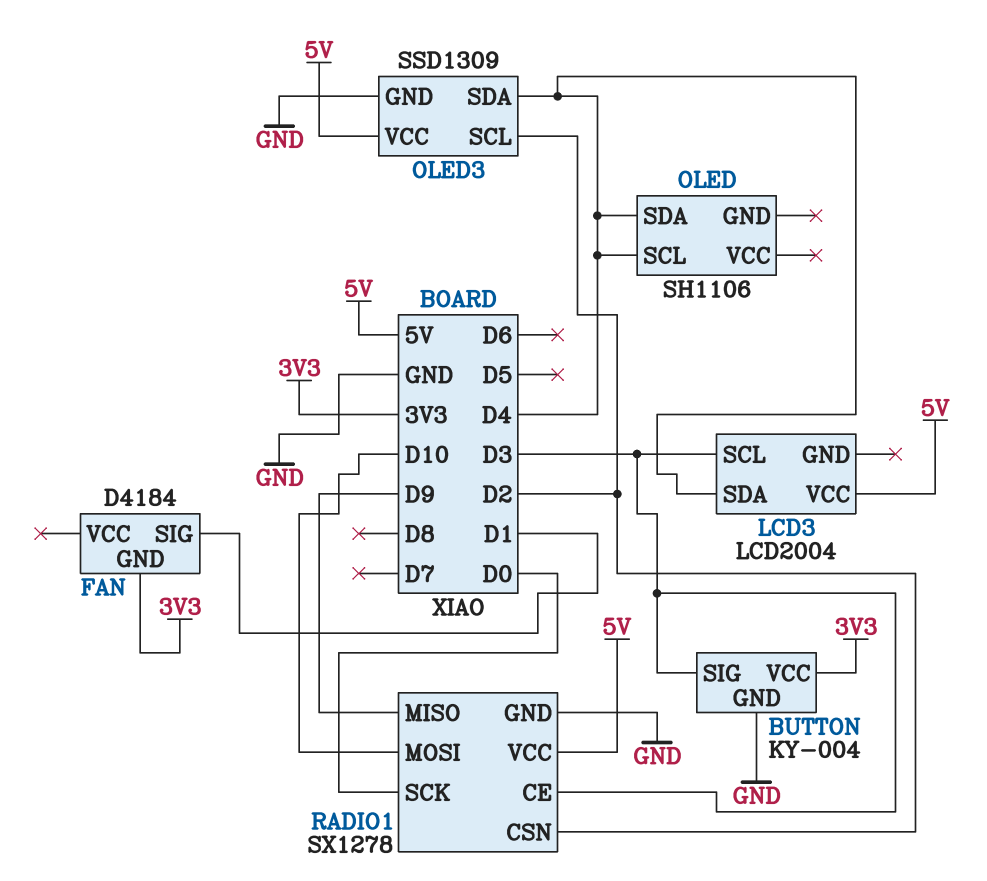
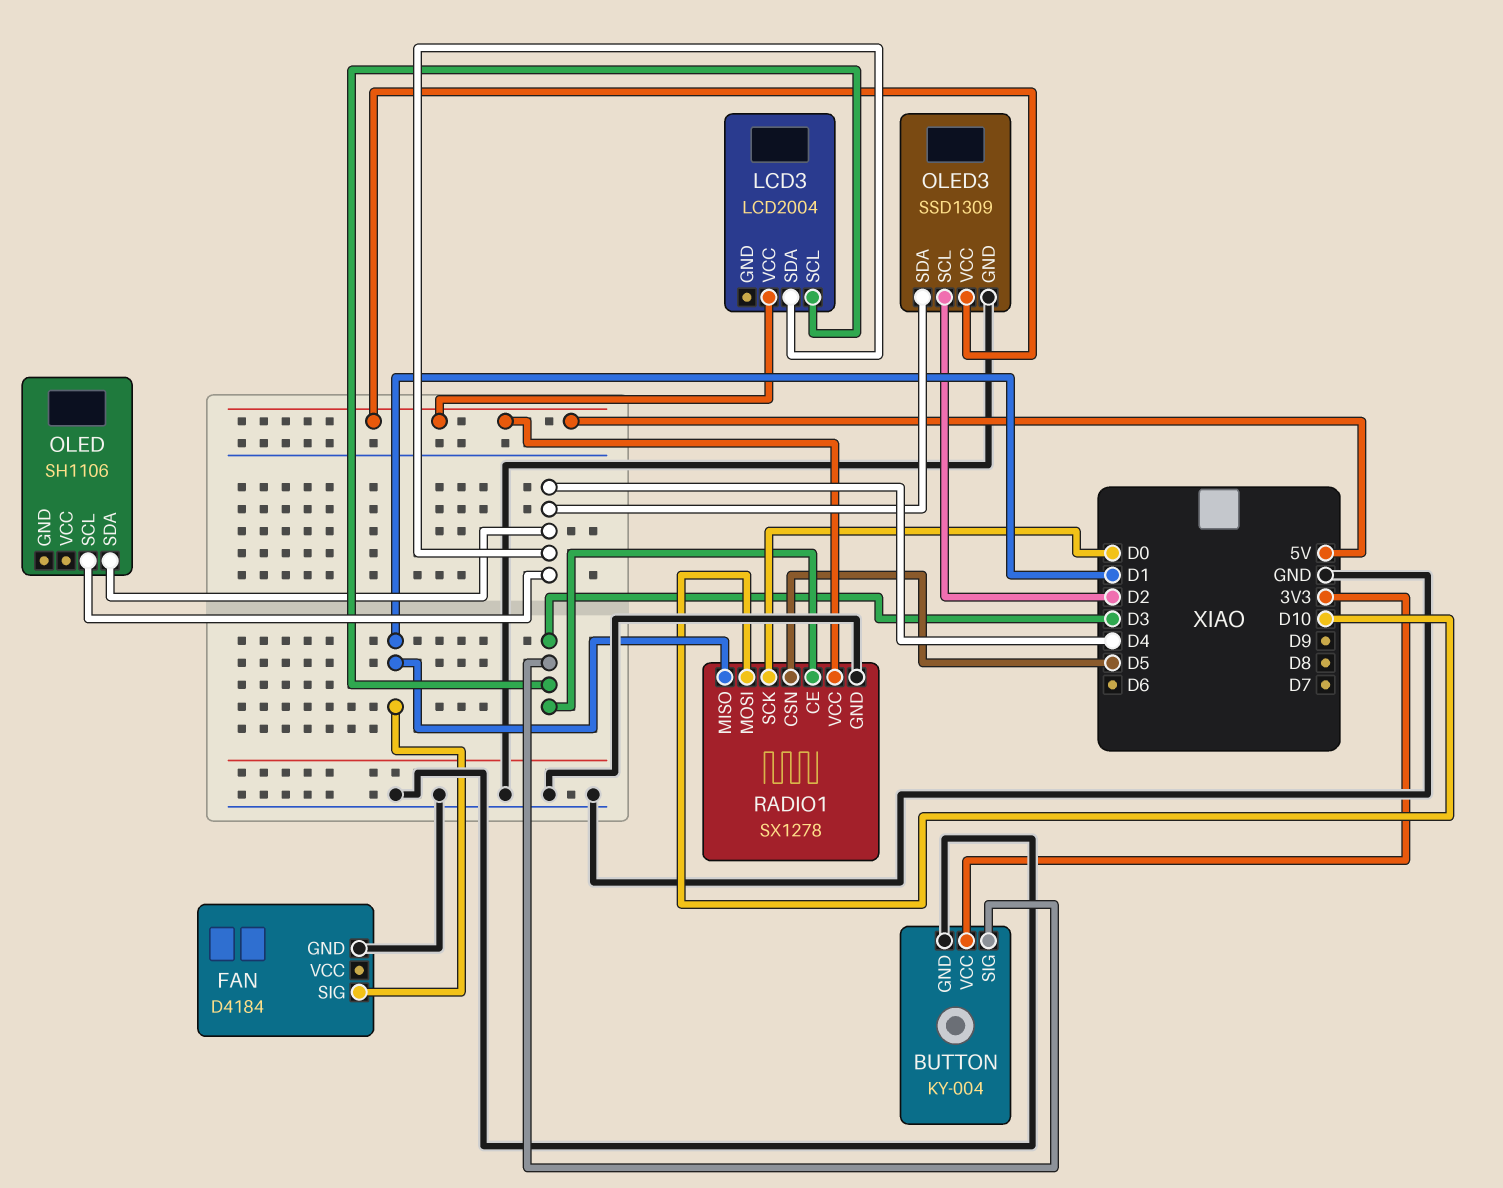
FAN pin GND: 3V3 -> GND
RADIO1 pin CSN: D2 -> D5
RADIO1 pin MISO: D9 -> D1

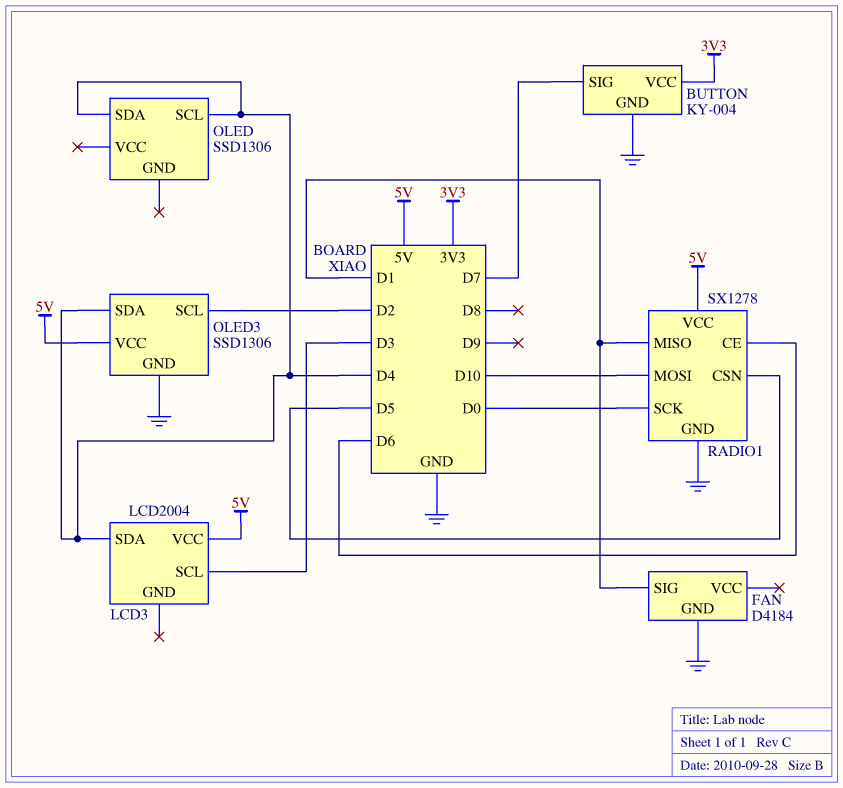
BUTTON pin SIG: D3 -> D7
OLED: SH1106 -> SSD1306
OLED3: SSD1309 -> SSD1306
RADIO1 pin CE: D3 -> D6

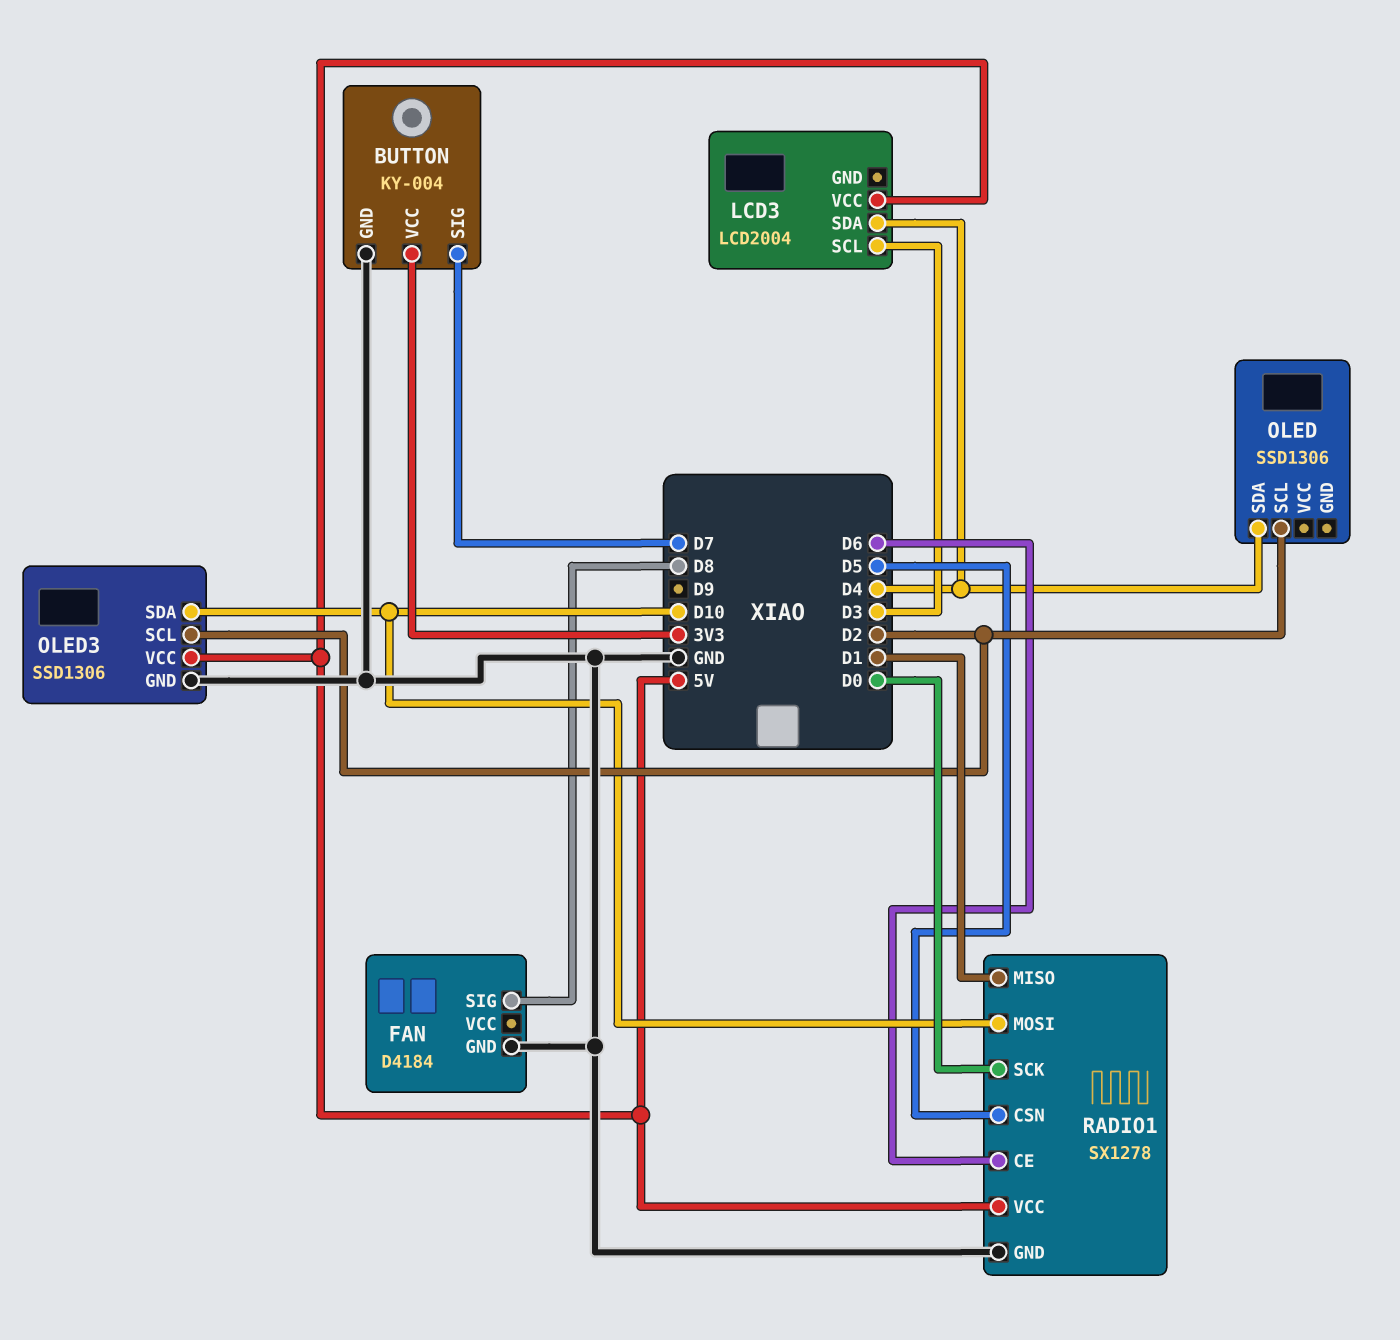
FAN pin SIG: D1 -> D8
OLED pin SCL: D4 -> D2
OLED3 pin SDA: D4 -> D10

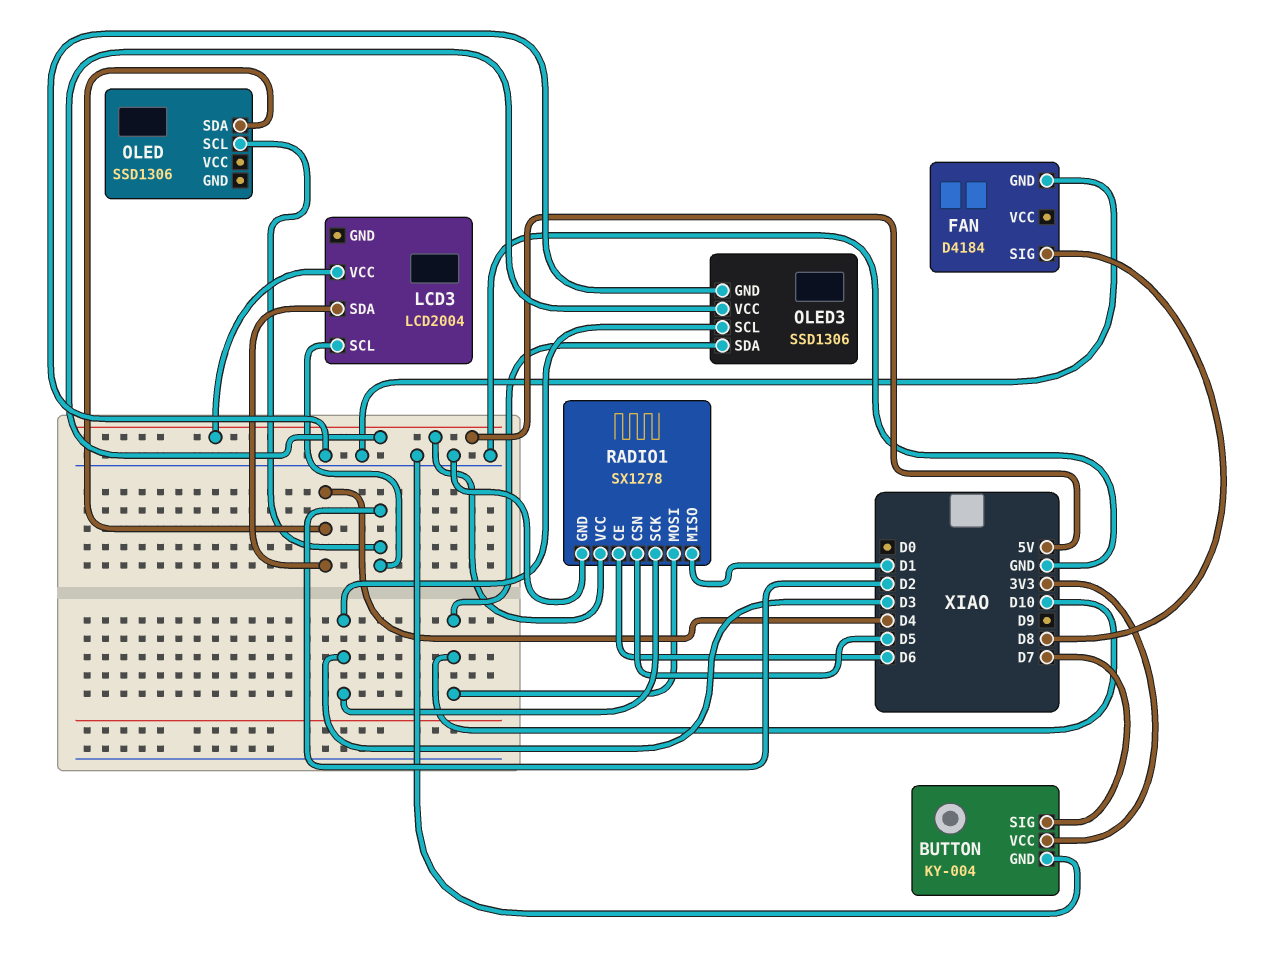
LCD3 pin SCL: D3 -> D2
OLED3 pin SCL: D2 -> D3
RADIO1 pin SCK: D0 -> D3

